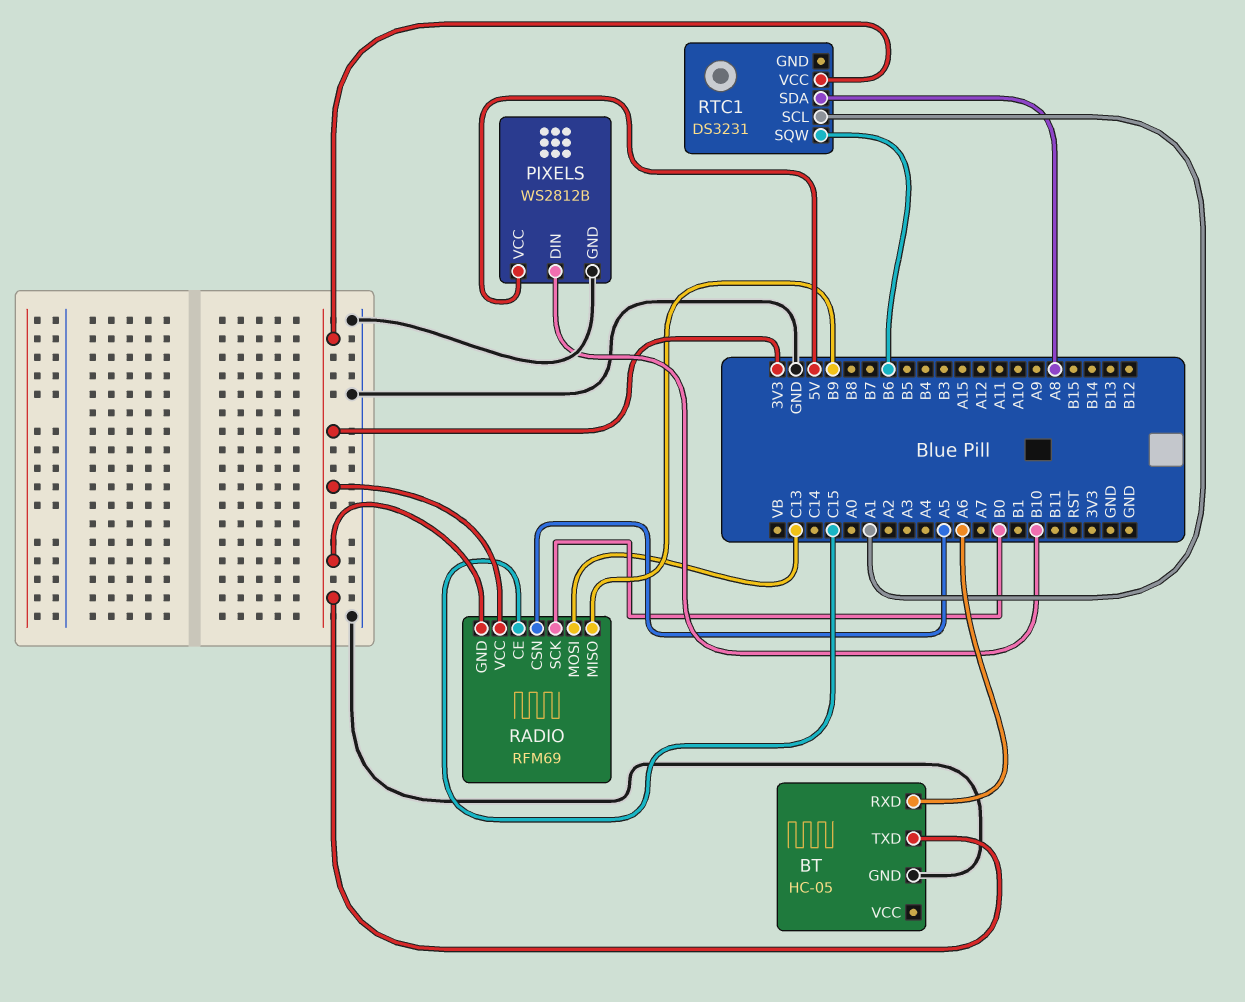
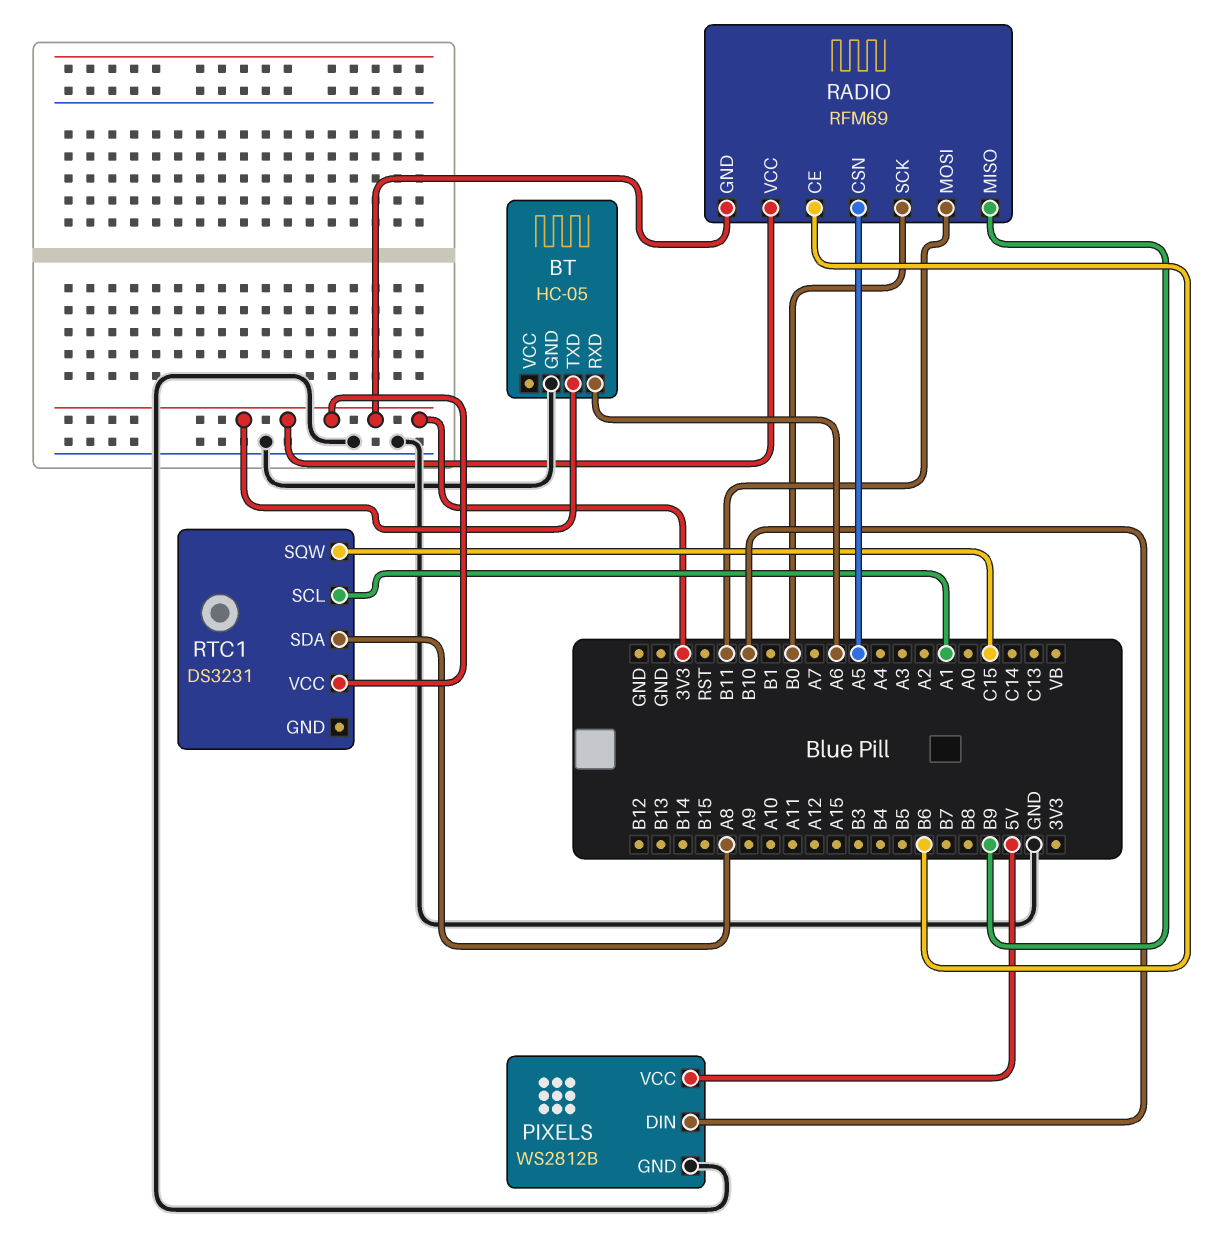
RADIO pin CE: C15 -> B6
RADIO pin MOSI: C13 -> B11
RTC1 pin SQW: B6 -> C15

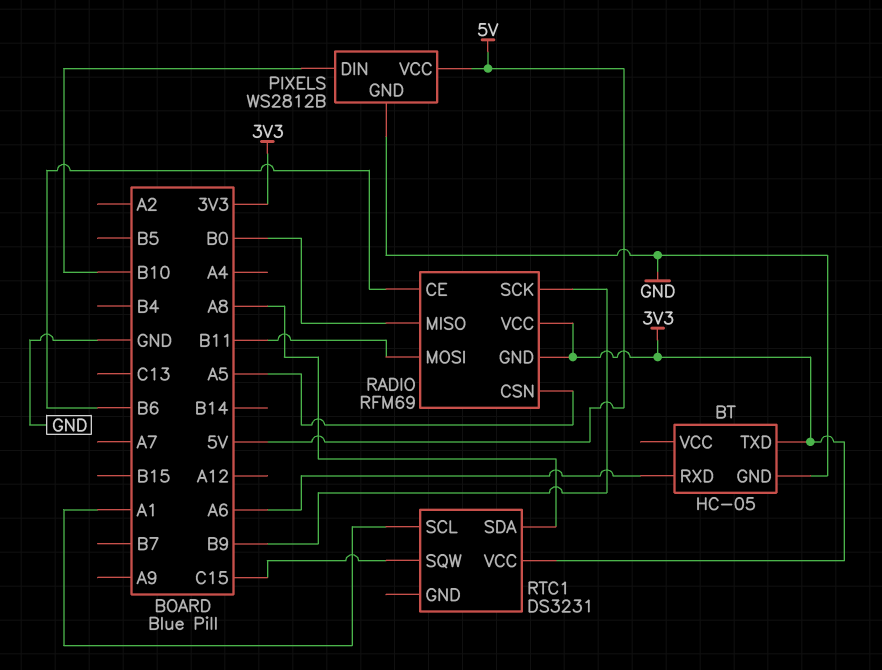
RADIO pin MISO: B9 -> B0
RADIO pin SCK: B0 -> B9

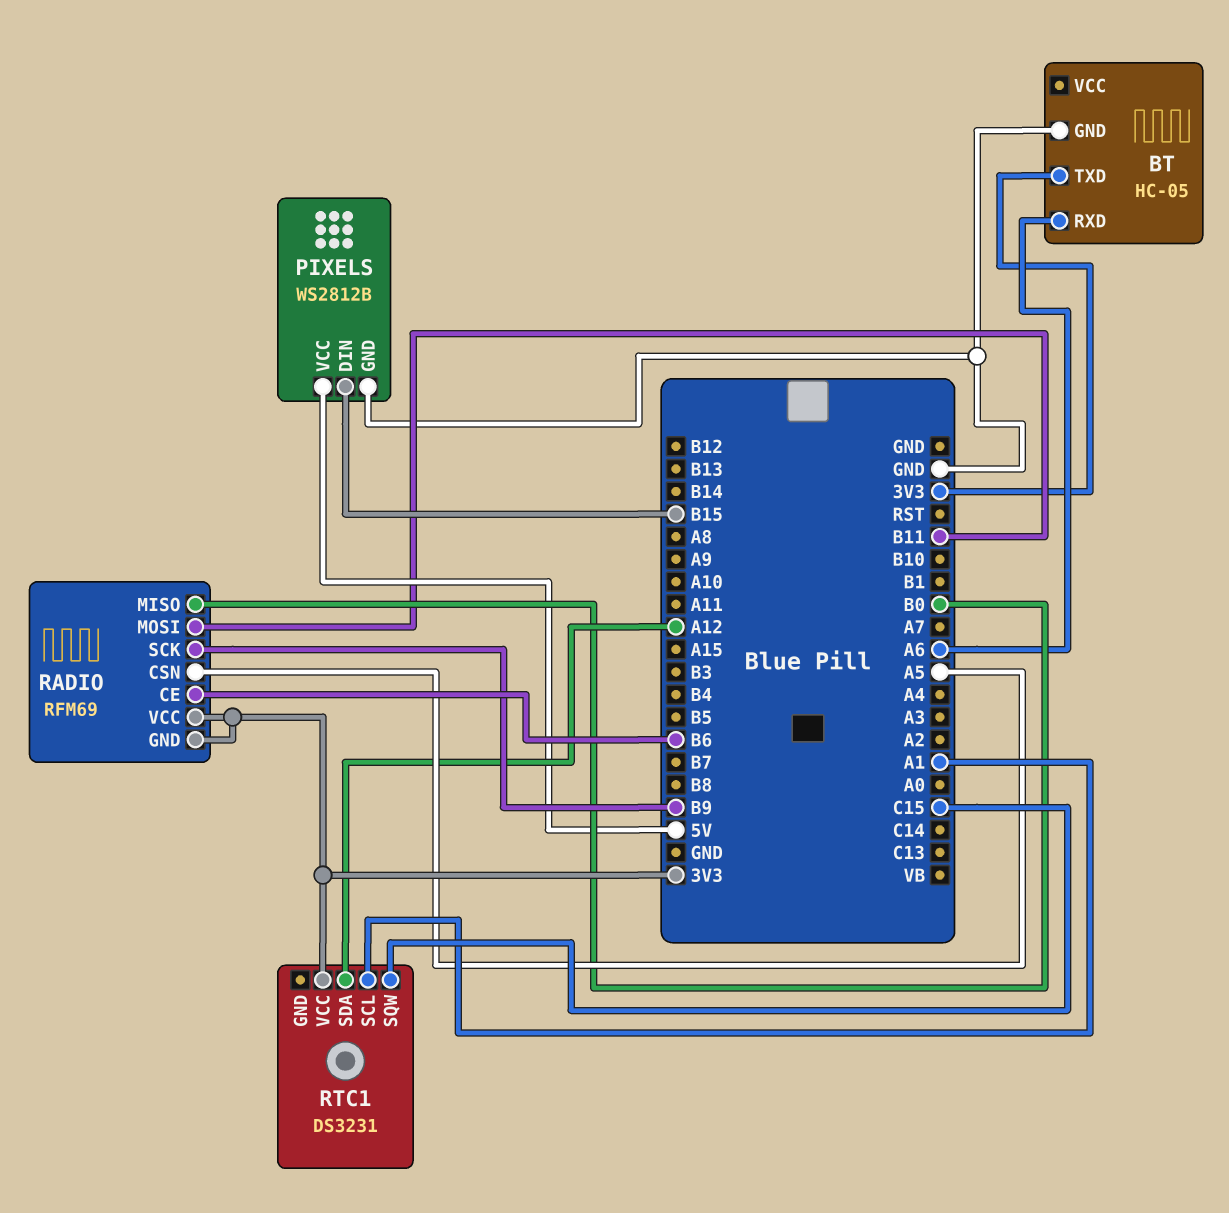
PIXELS pin DIN: B10 -> B15
RTC1 pin SDA: A8 -> A12

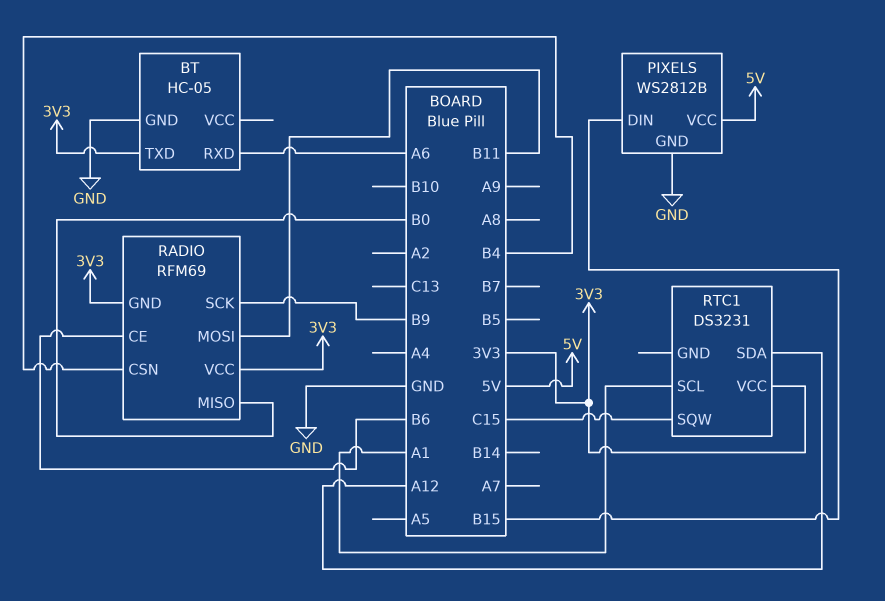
RADIO pin CSN: A5 -> B4

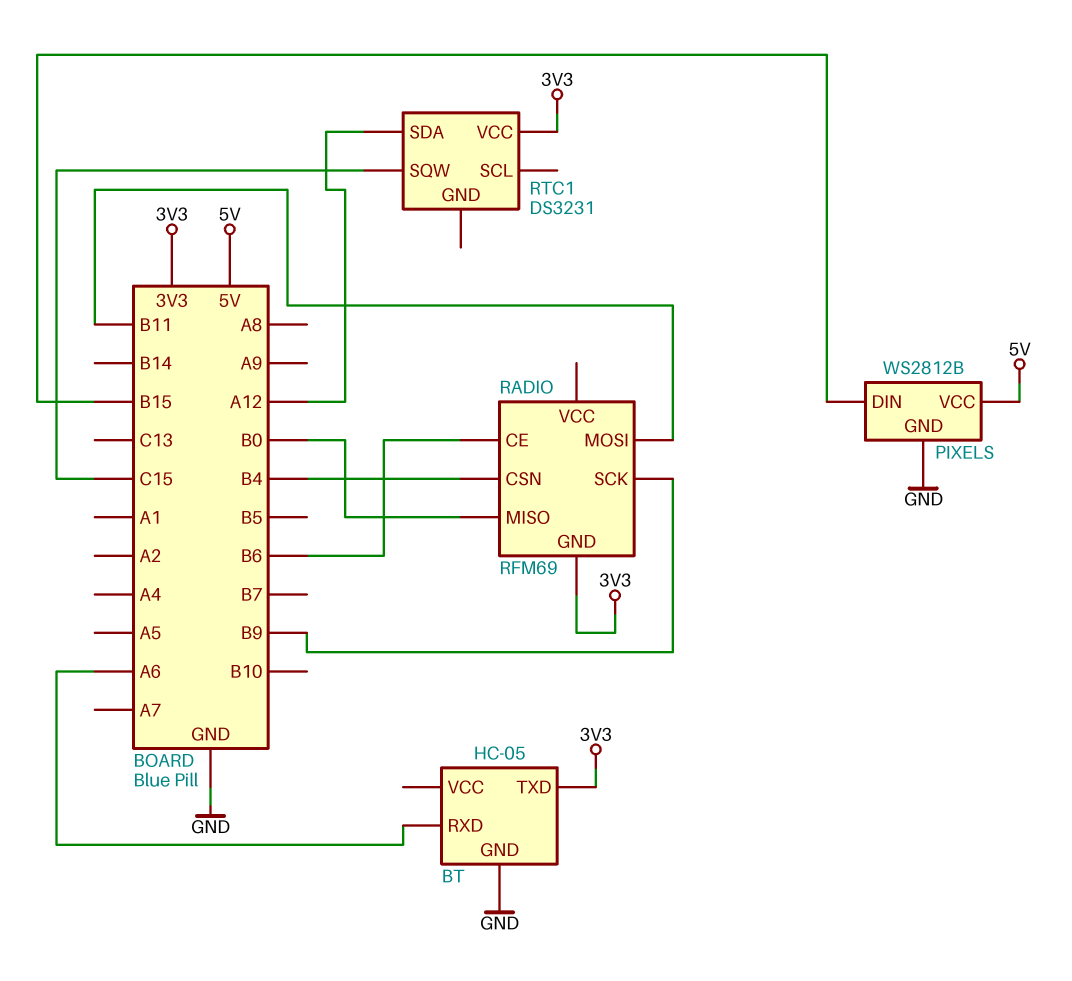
RADIO pin VCC: 3V3 -> none
RTC1 pin SCL: A1 -> none

